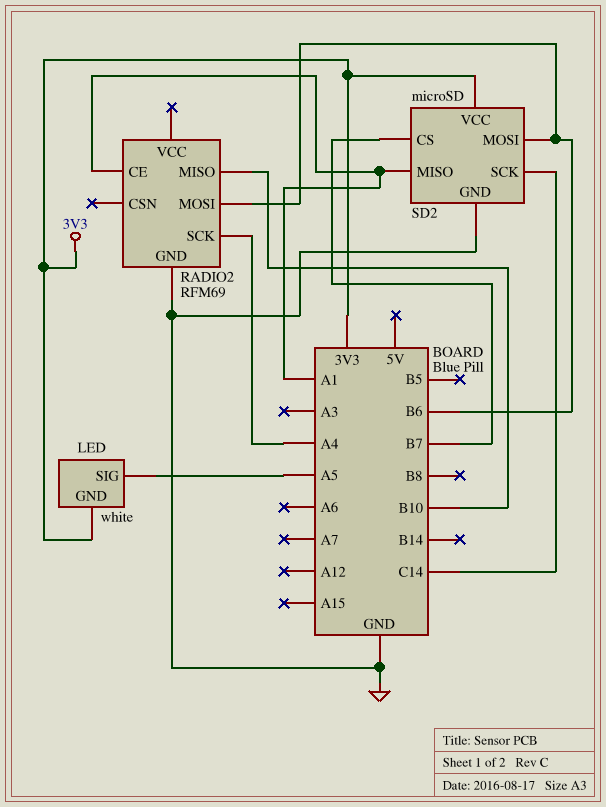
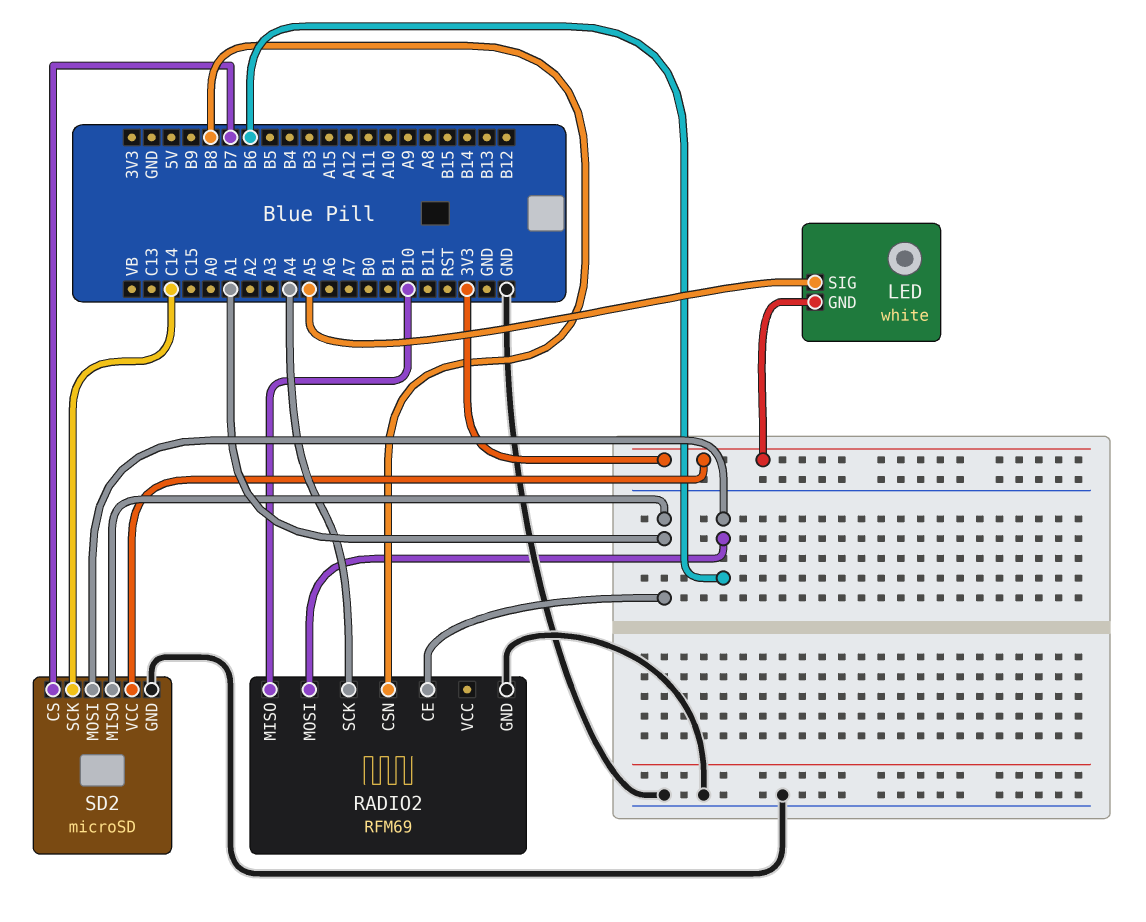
RADIO2 pin CSN: none -> B8

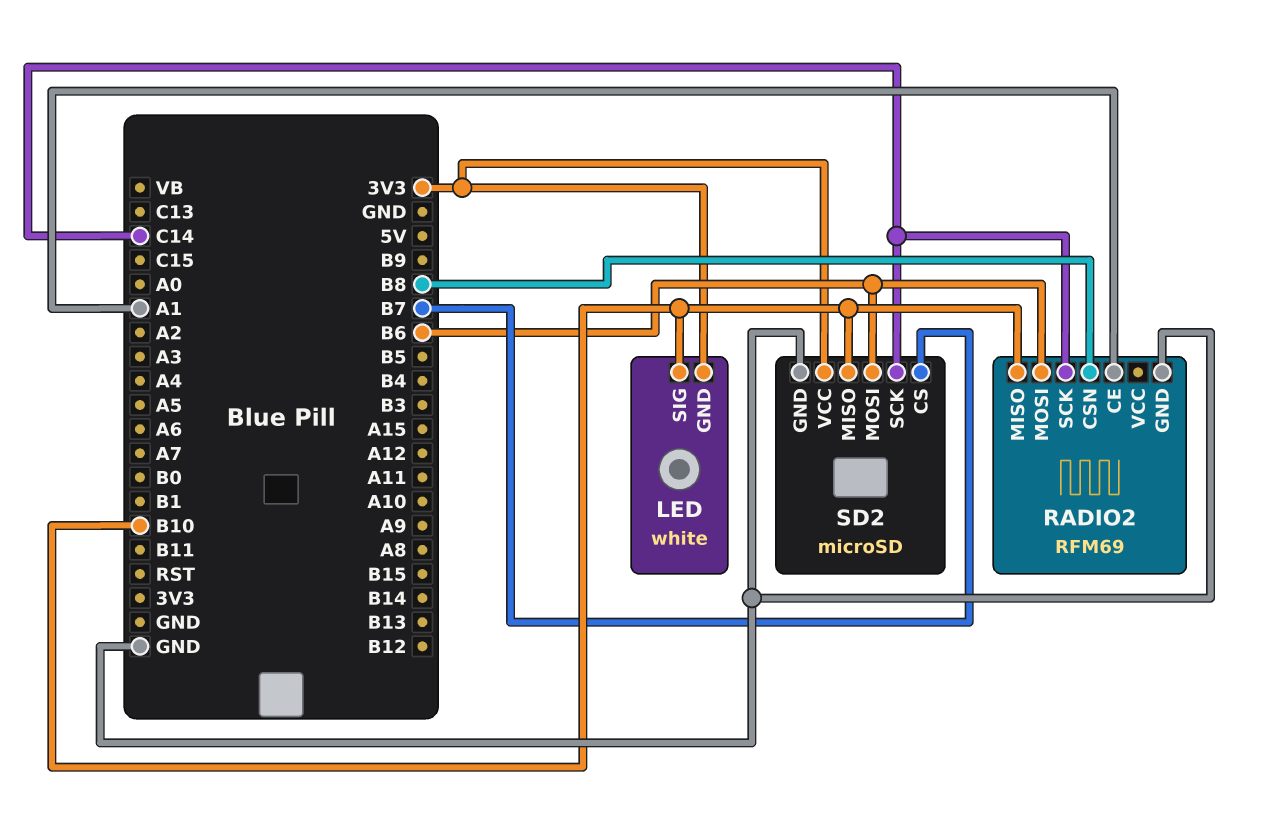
LED pin SIG: A5 -> B10
RADIO2 pin SCK: A4 -> C14
SD2 pin MISO: A1 -> B10

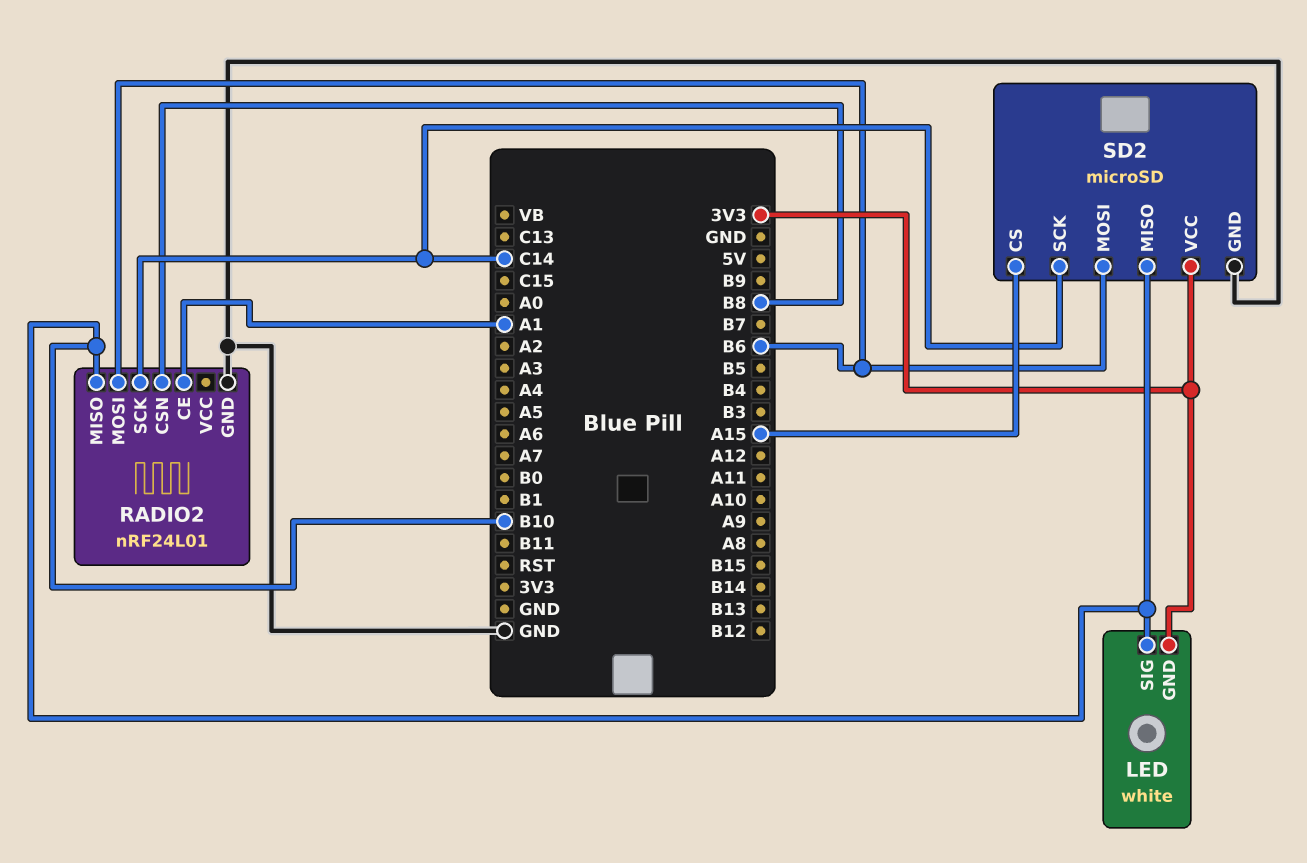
RADIO2: RFM69 -> nRF24L01
SD2 pin CS: B7 -> A15

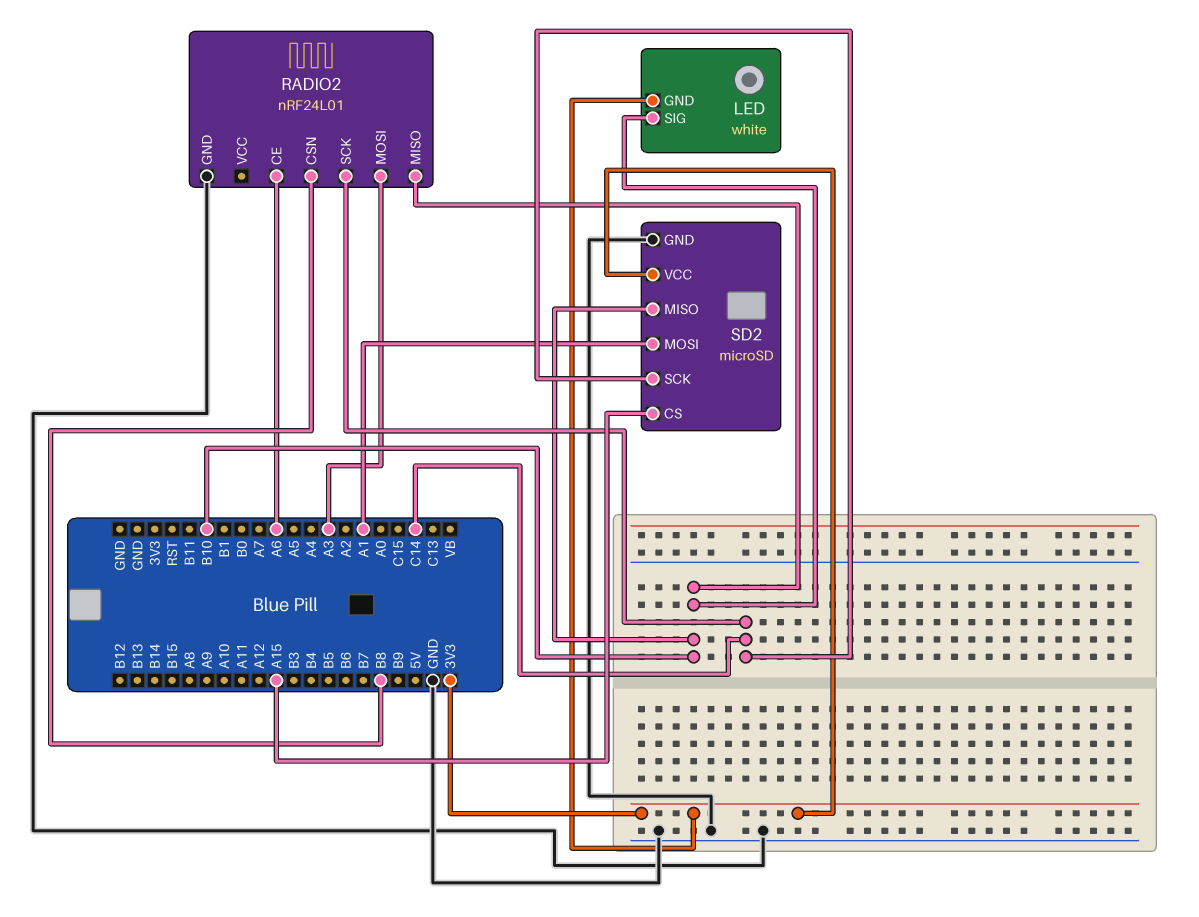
RADIO2 pin CE: A1 -> A6
RADIO2 pin MOSI: B6 -> A3
SD2 pin MOSI: B6 -> A1

